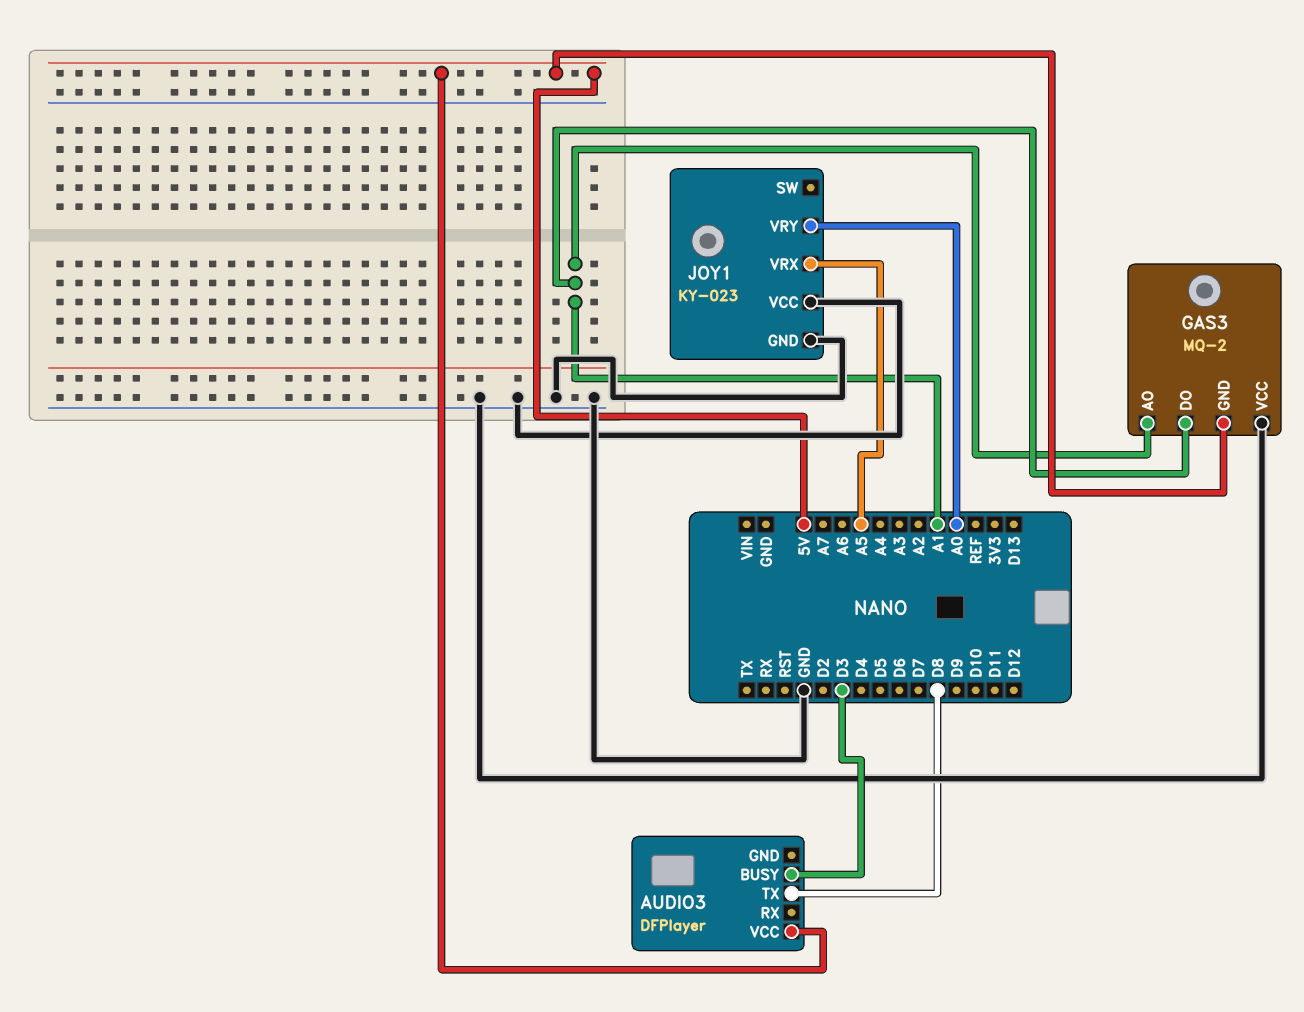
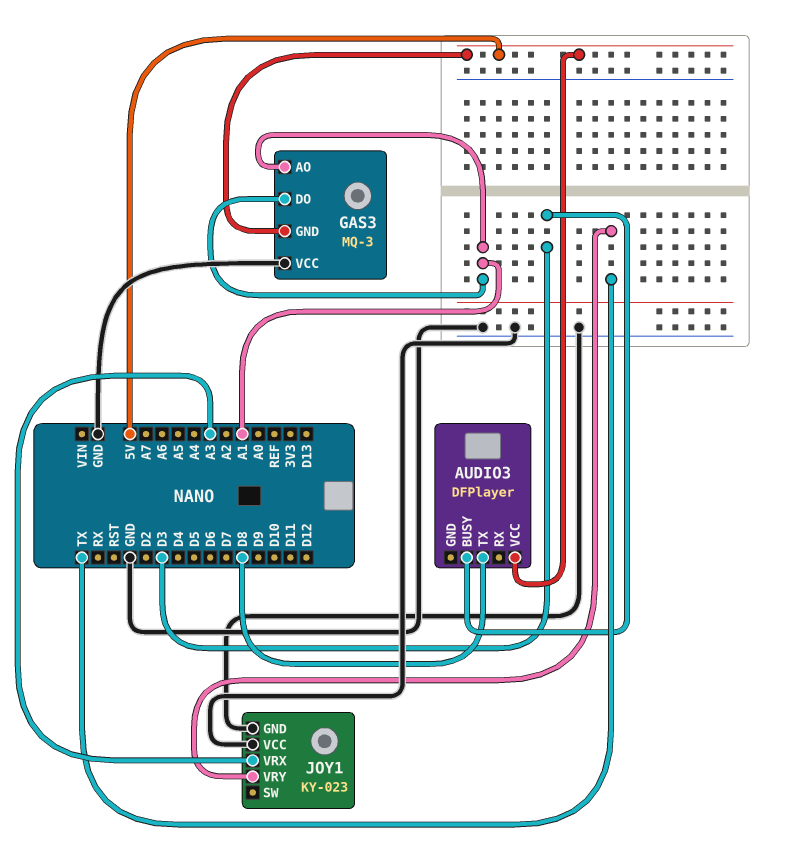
GAS3: MQ-2 -> MQ-3
JOY1 pin VRX: A5 -> A3
JOY1 pin VRY: A0 -> TX

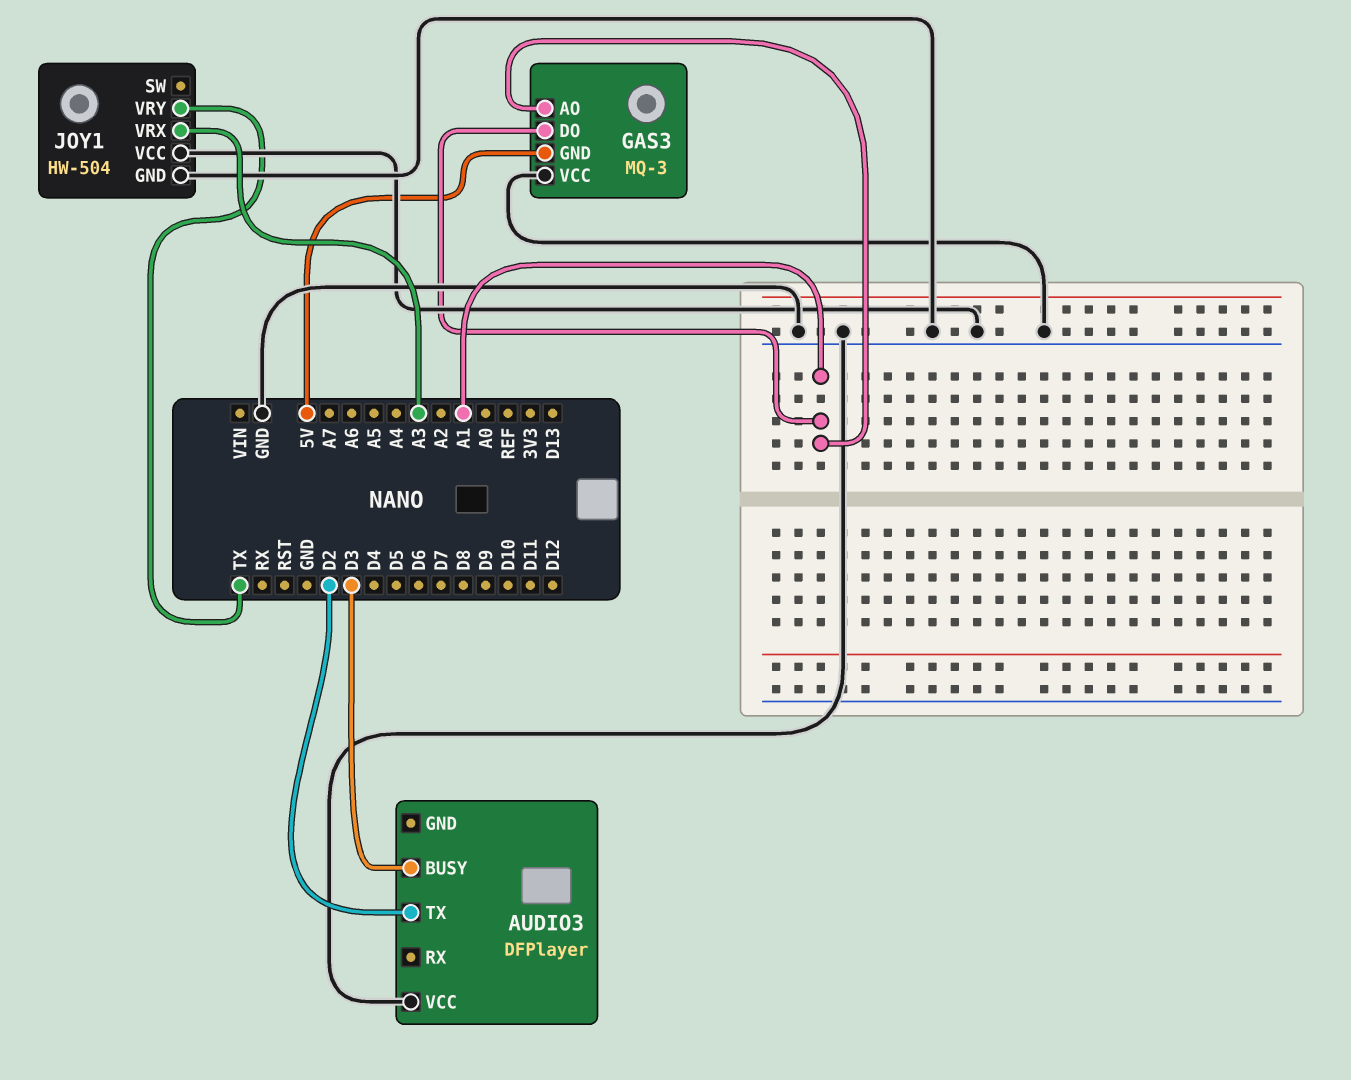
AUDIO3 pin TX: D8 -> D2
AUDIO3 pin VCC: 5V -> GND
JOY1: KY-023 -> HW-504

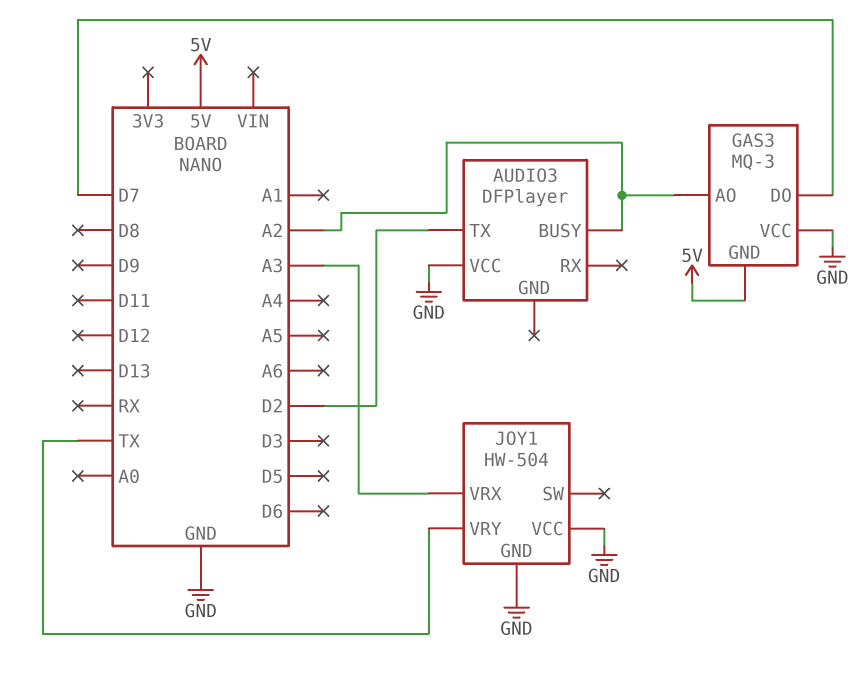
AUDIO3 pin BUSY: D3 -> A2
GAS3 pin AO: A1 -> A2
GAS3 pin DO: A1 -> D7

